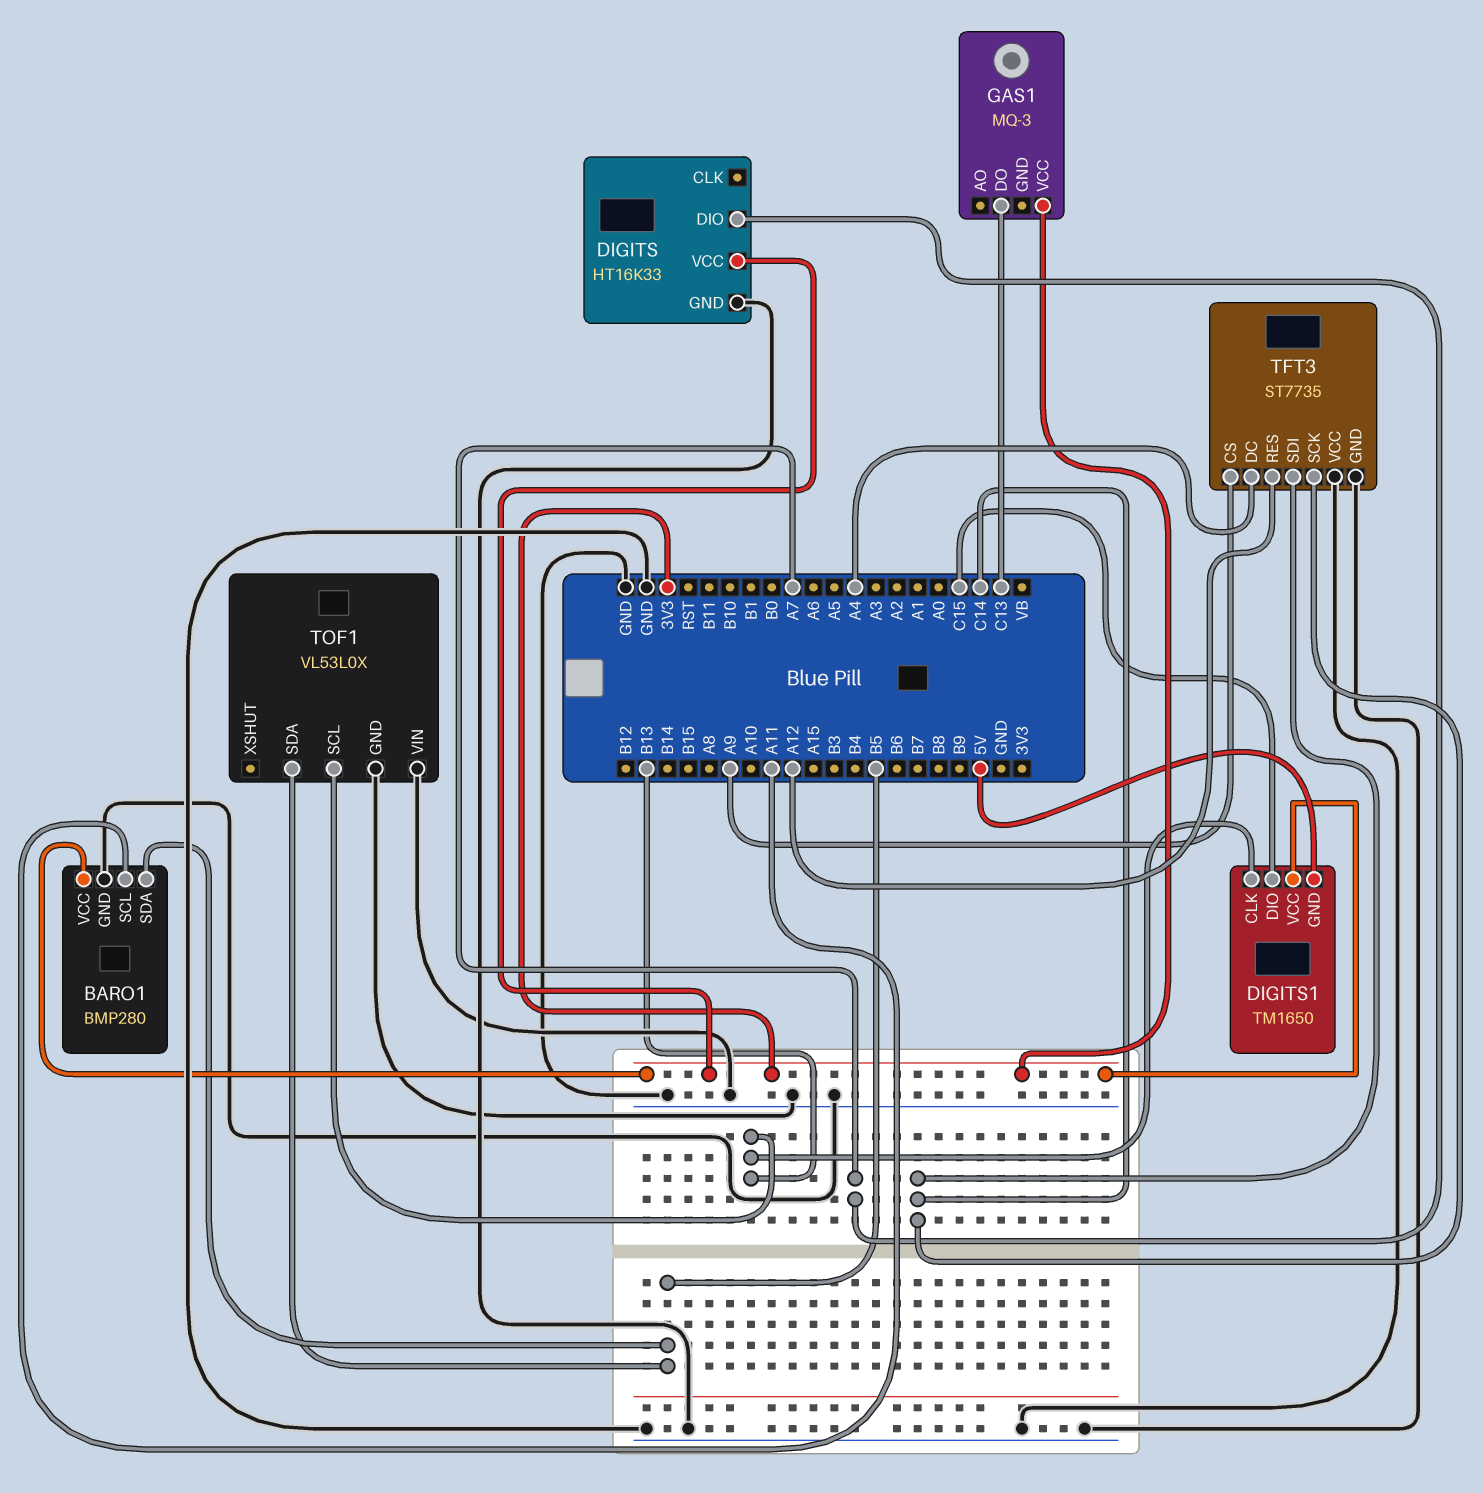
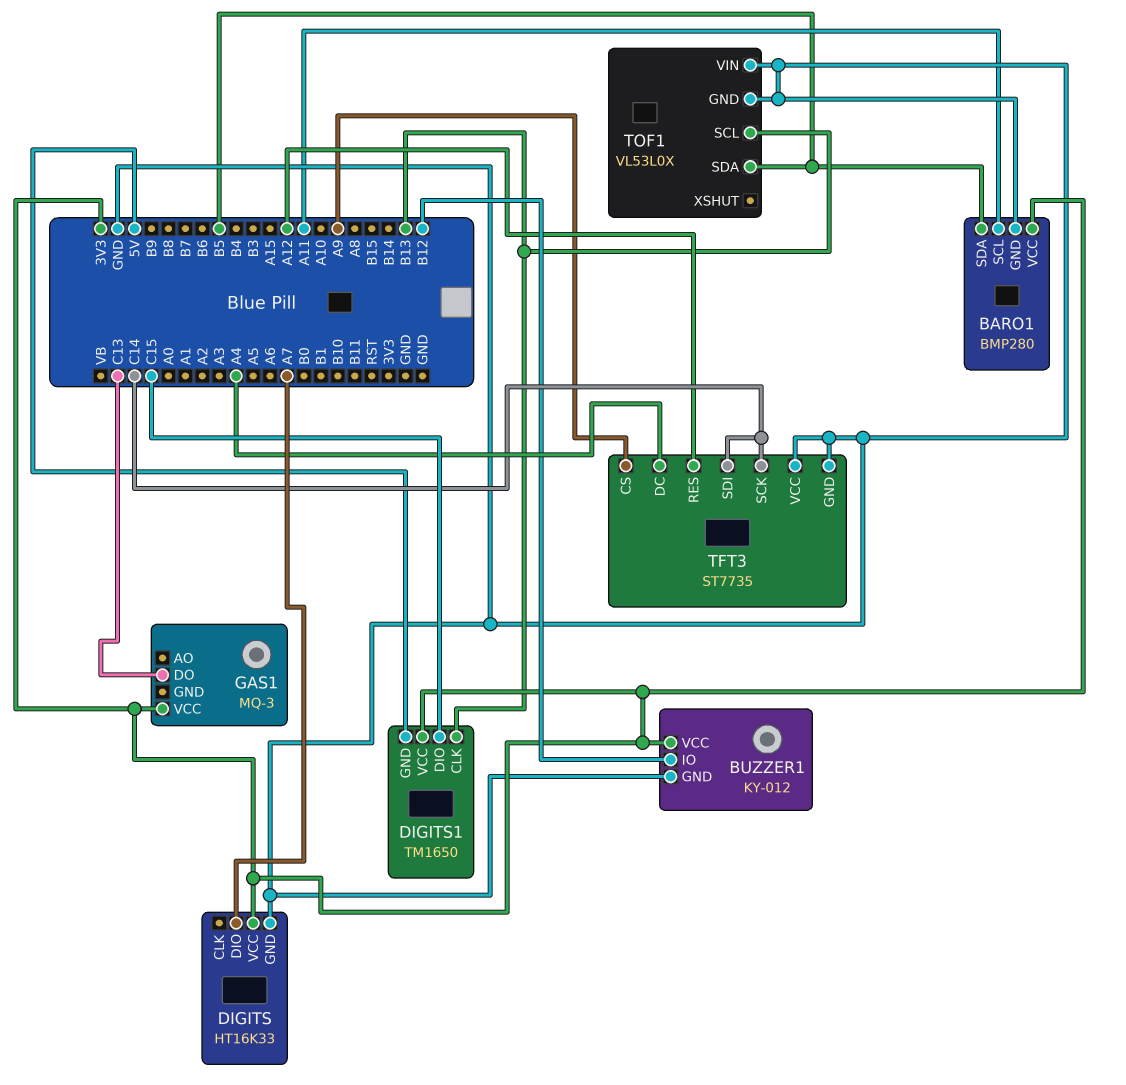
BUZZER1: none -> KY-012
BUZZER1 pin GND: none -> GND
BUZZER1 pin IO: none -> B12
BUZZER1 pin VCC: none -> 3V3

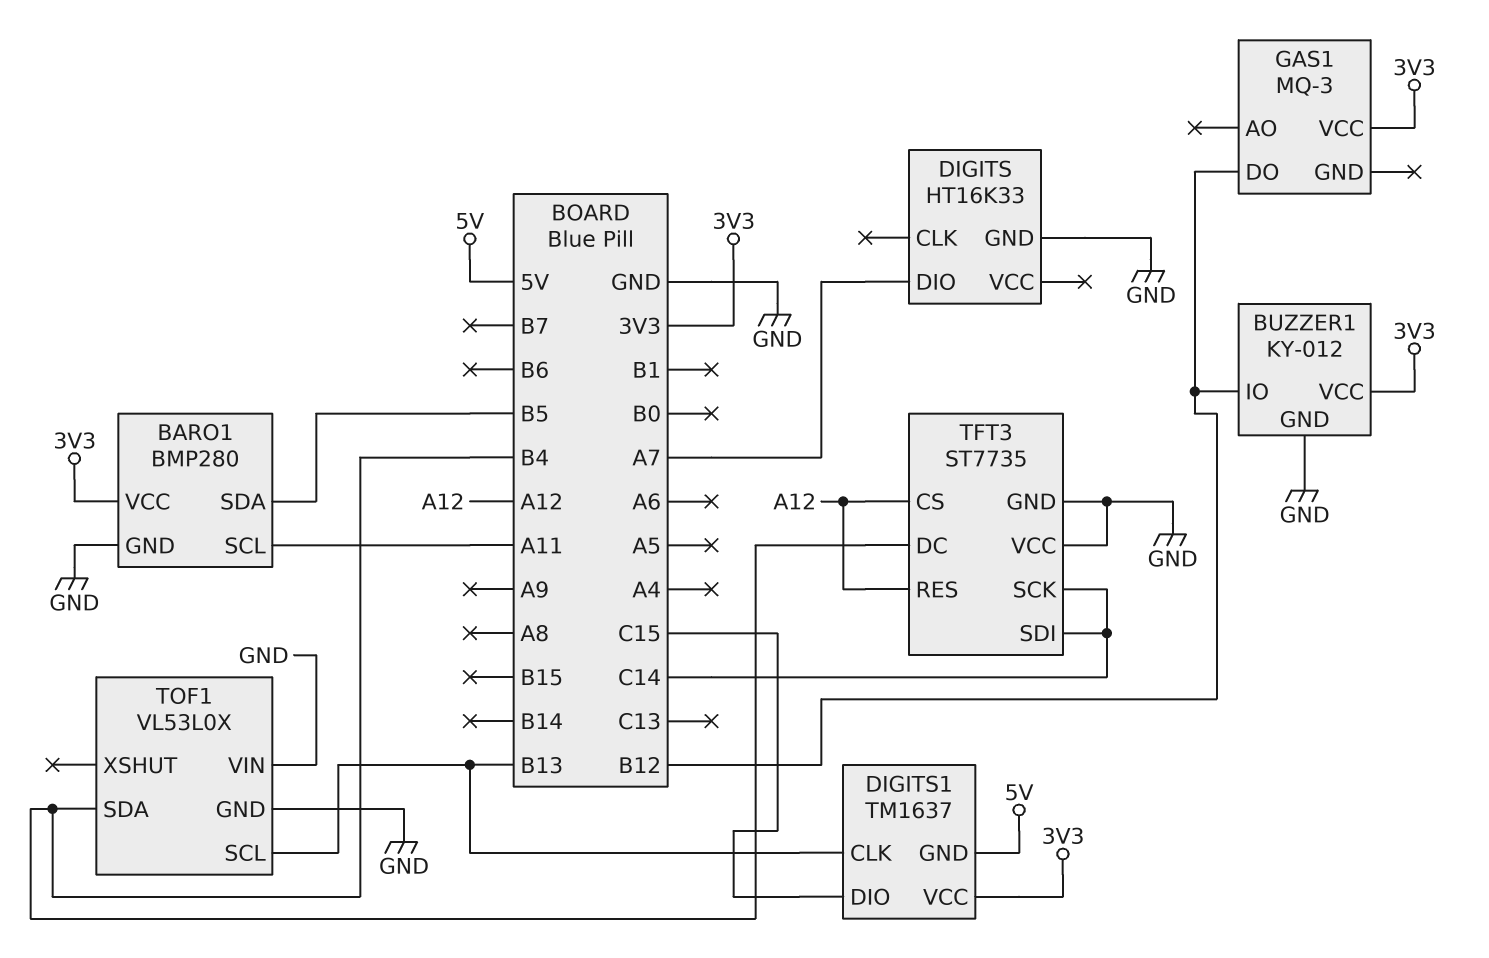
DIGITS pin VCC: 3V3 -> none
DIGITS1: TM1650 -> TM1637
GAS1 pin DO: C13 -> B12
TFT3 pin CS: A9 -> A12
TFT3 pin DC: A4 -> B4
TOF1 pin SDA: B5 -> B4

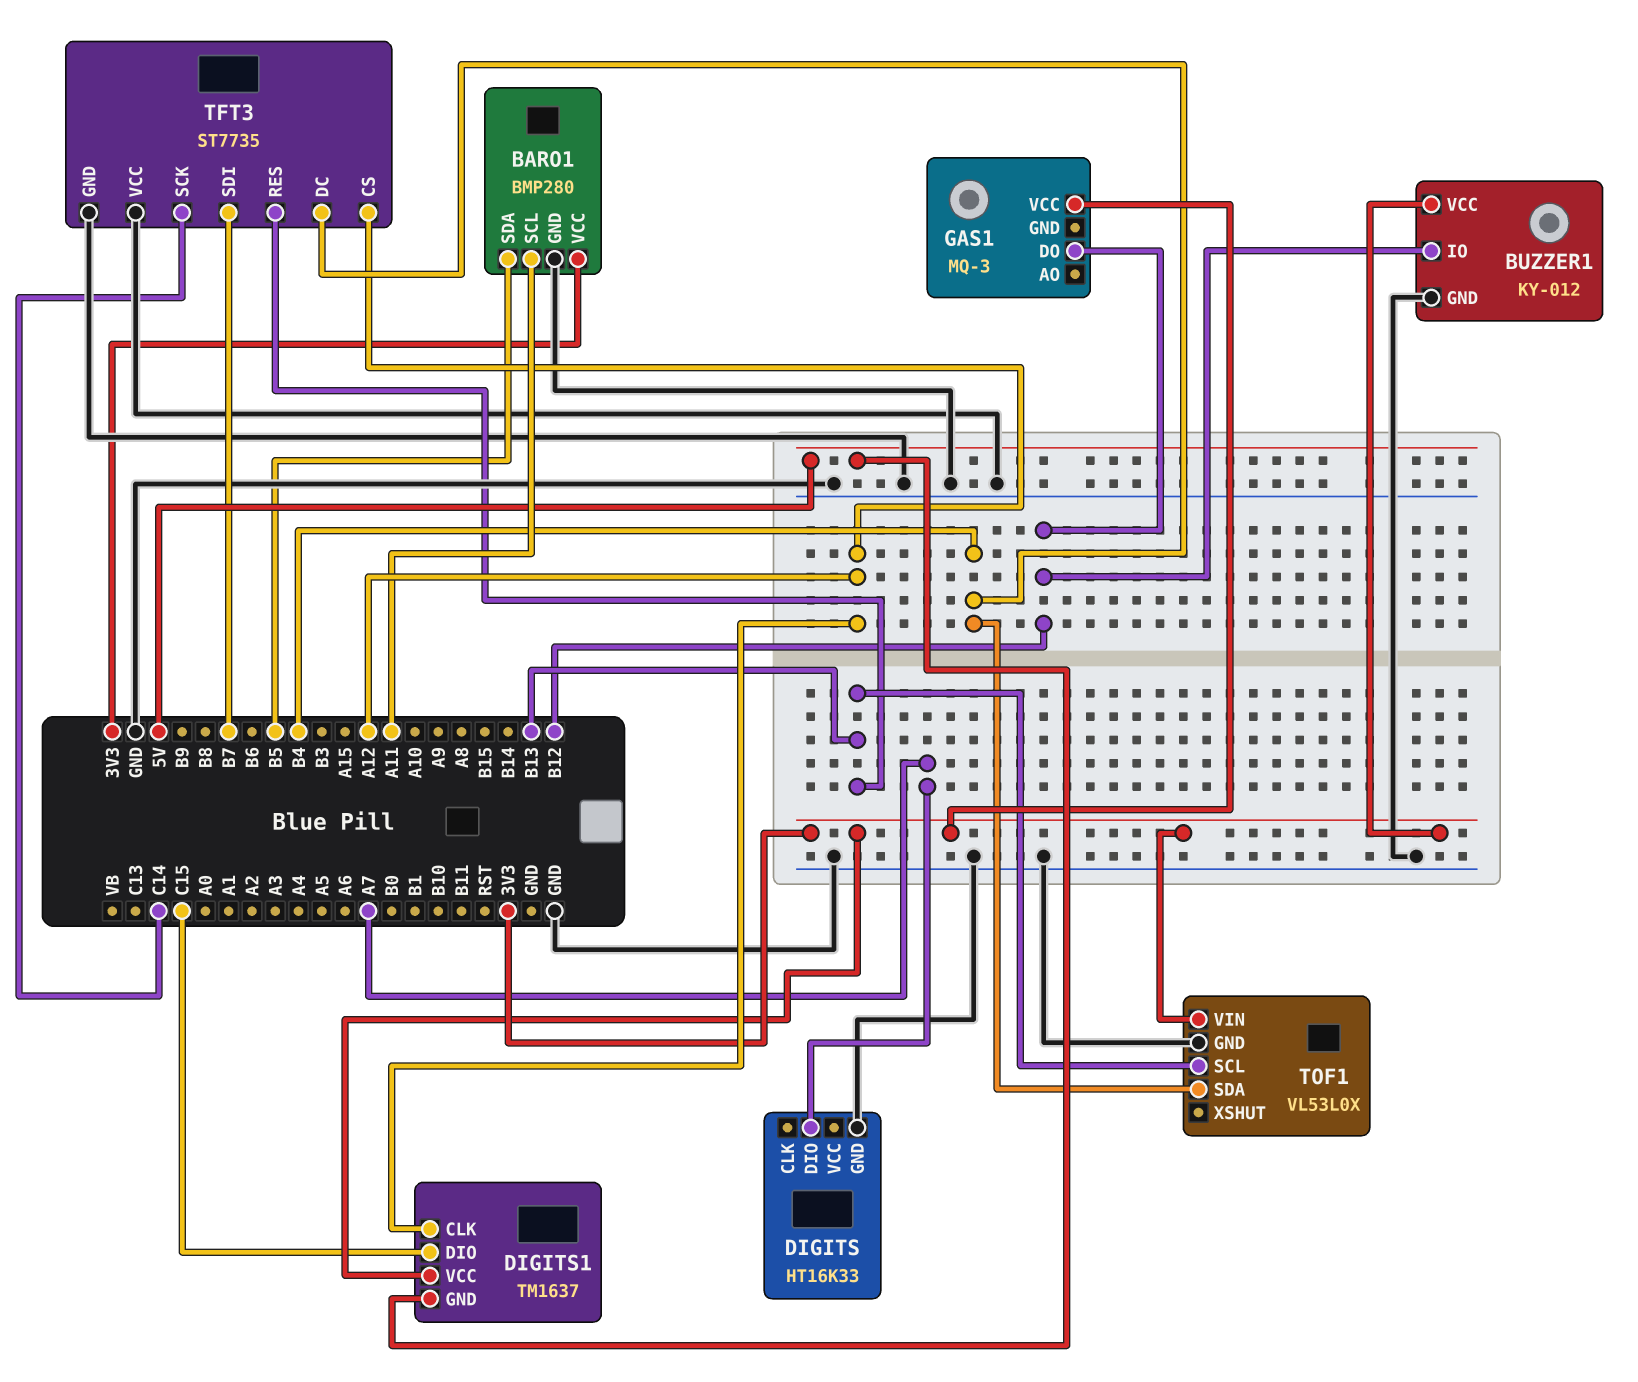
DIGITS1 pin CLK: B13 -> A12
TFT3 pin RES: A12 -> B13
TFT3 pin SDI: C14 -> B7
TOF1 pin VIN: GND -> 3V3

